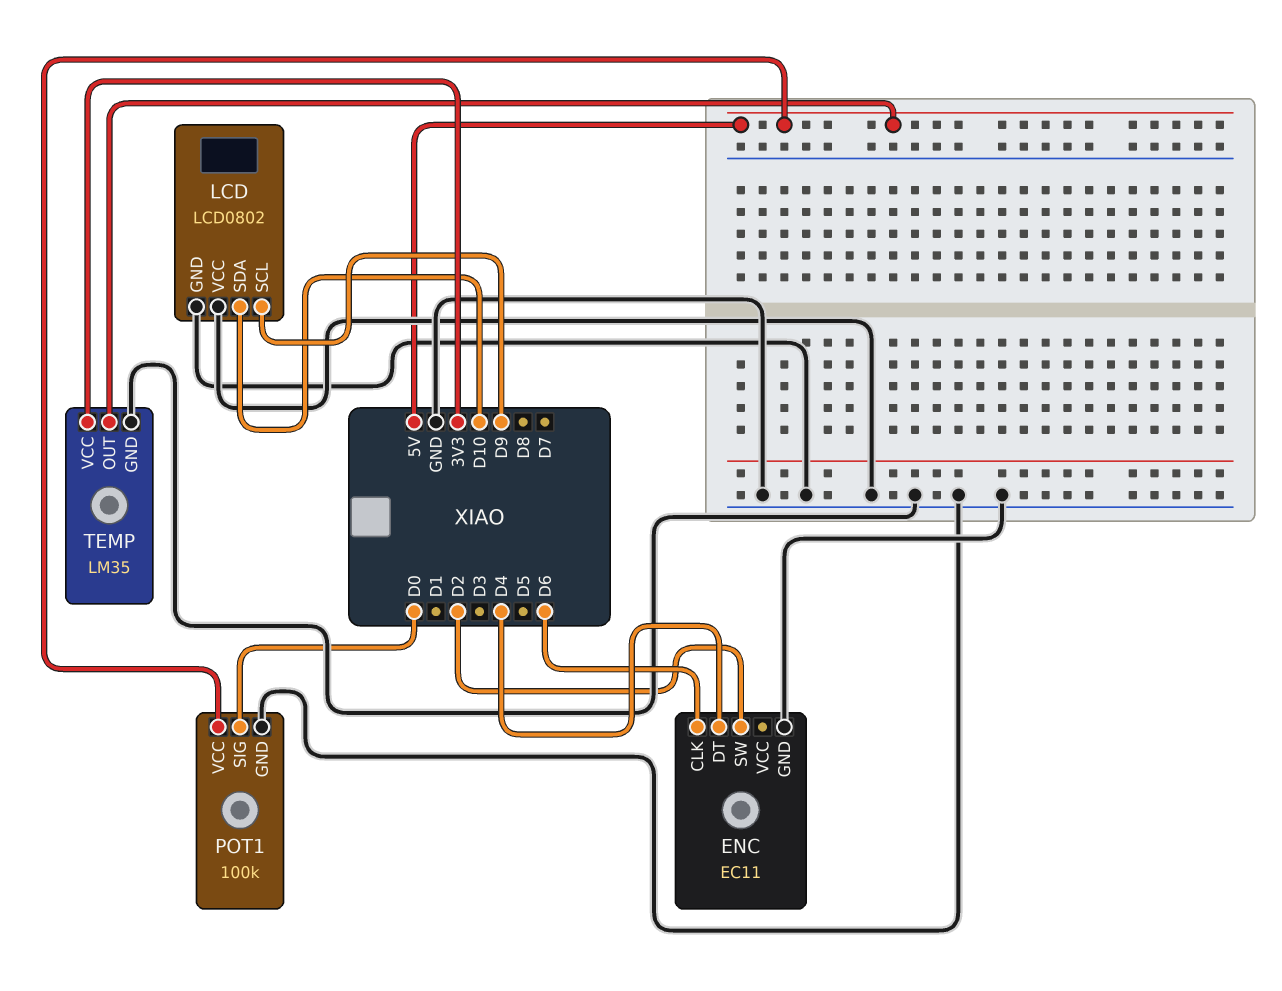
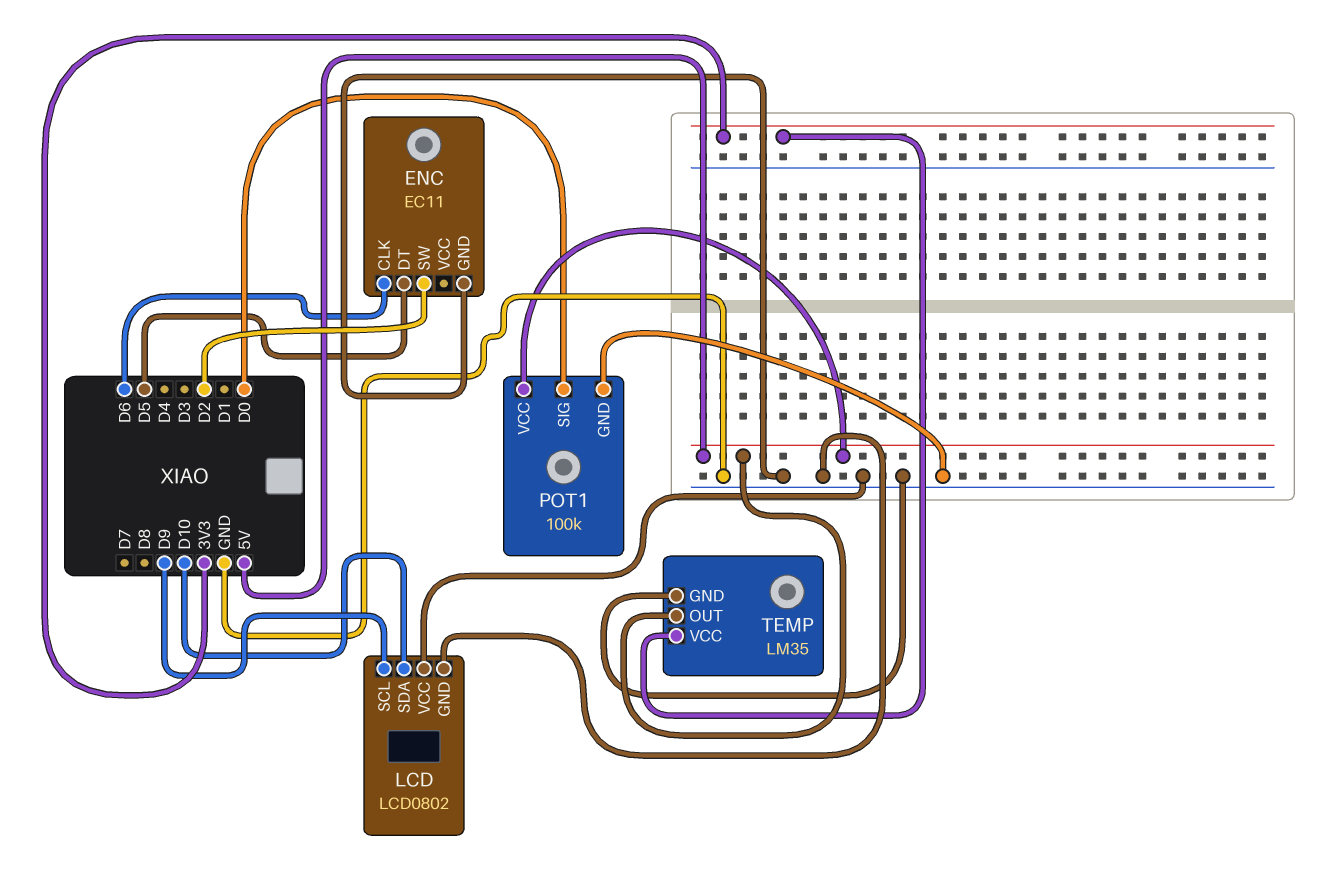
ENC pin DT: D4 -> D5

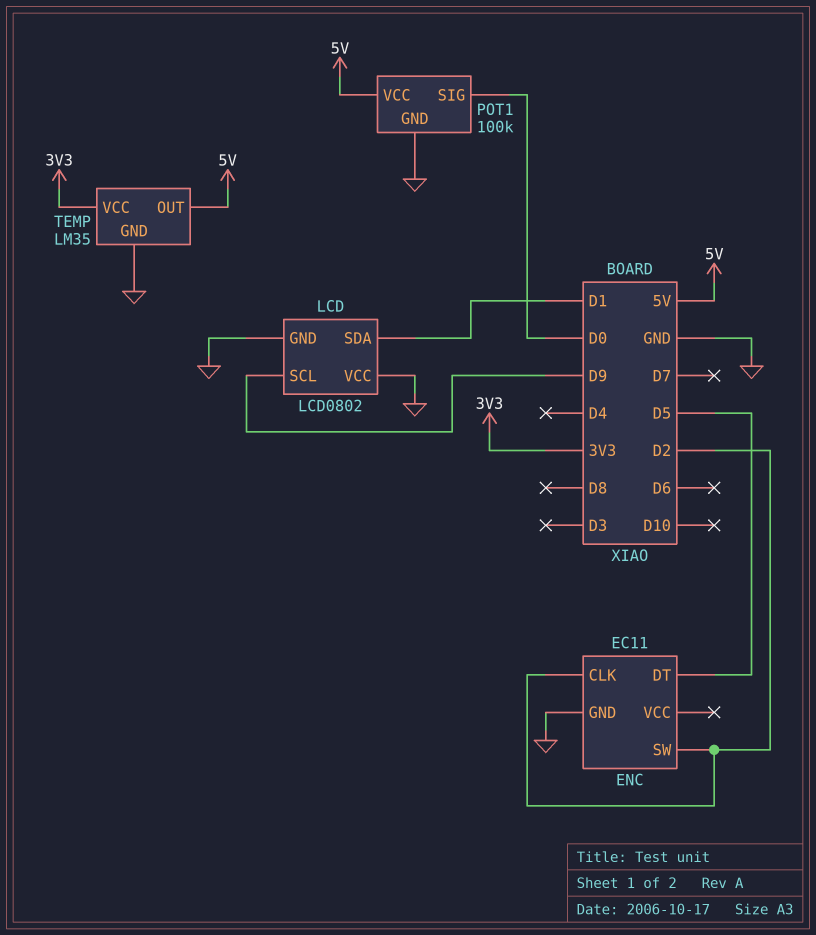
ENC pin CLK: D6 -> D2
LCD pin SDA: D10 -> D1

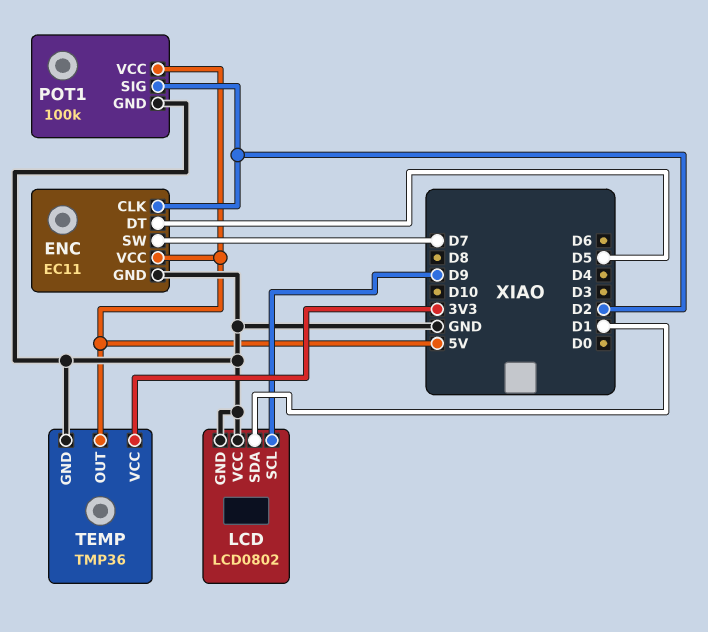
ENC pin SW: D2 -> D7
ENC pin VCC: none -> 5V
POT1 pin SIG: D0 -> D2
TEMP: LM35 -> TMP36

